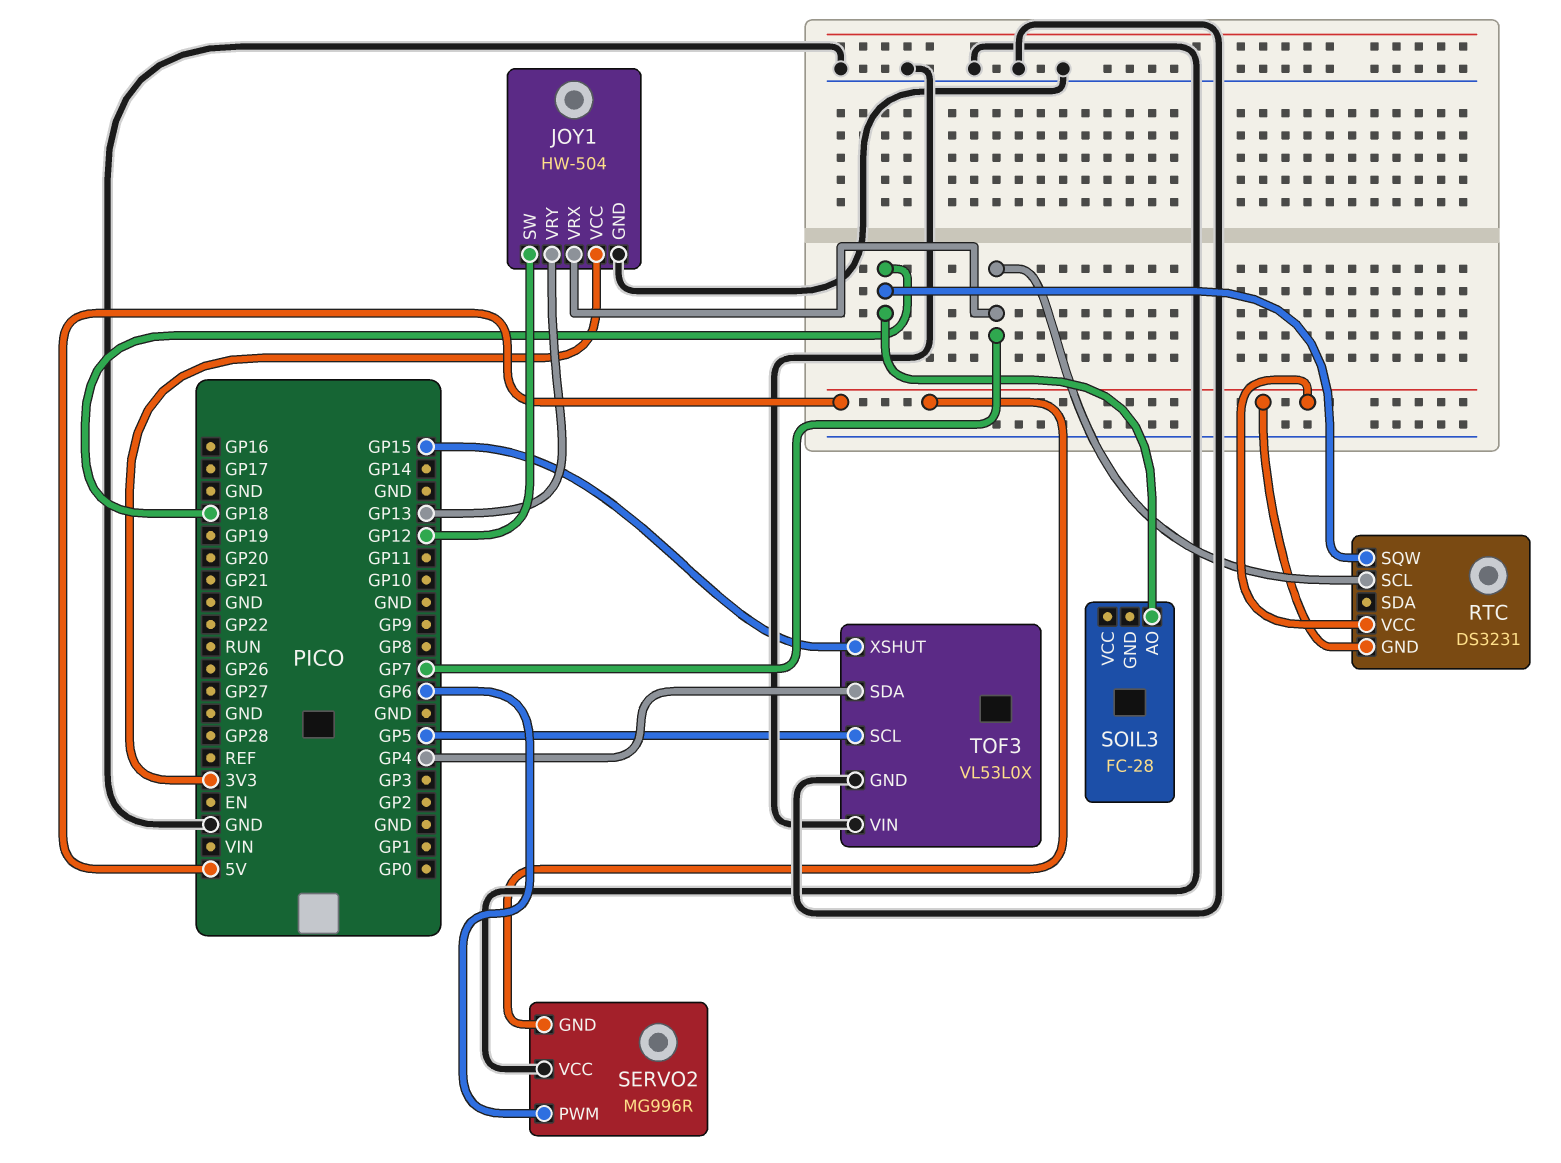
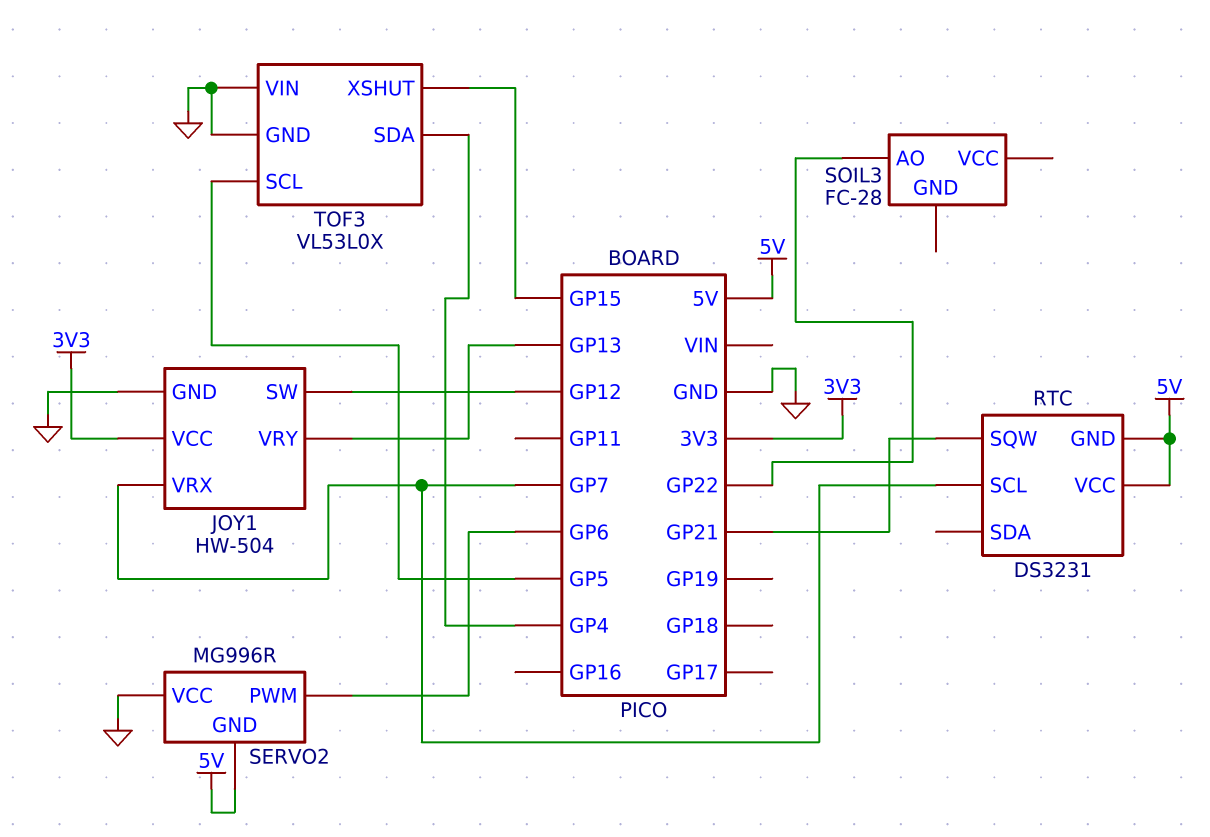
RTC pin SQW: GP18 -> GP21
SOIL3 pin AO: GP18 -> GP22

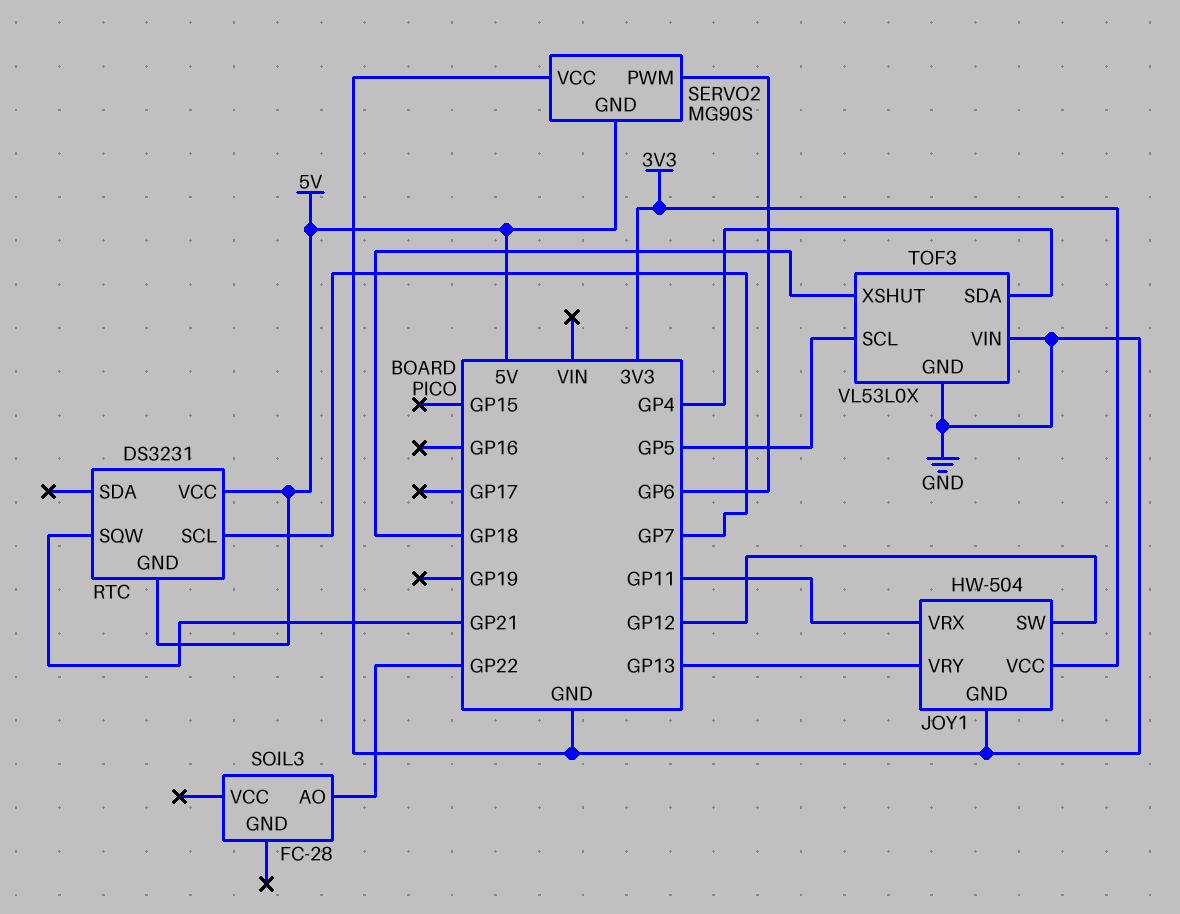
JOY1 pin VRX: GP7 -> GP11
SERVO2: MG996R -> MG90S
TOF3 pin XSHUT: GP15 -> GP18

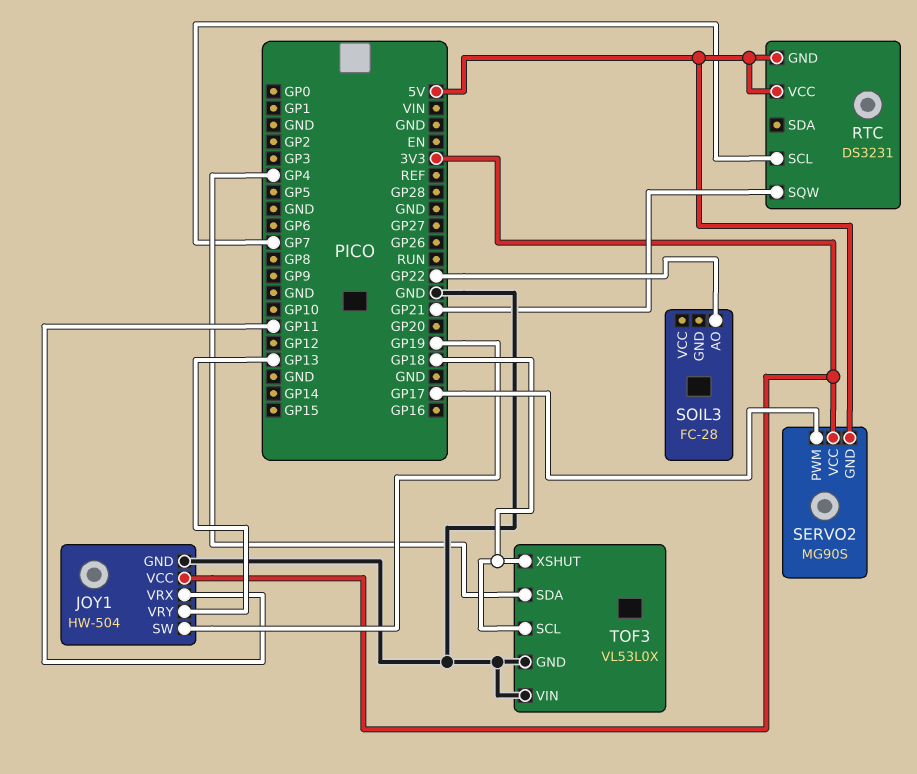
JOY1 pin SW: GP12 -> GP19
SERVO2 pin PWM: GP6 -> GP17
SERVO2 pin VCC: GND -> 3V3
TOF3 pin SCL: GP5 -> GP18

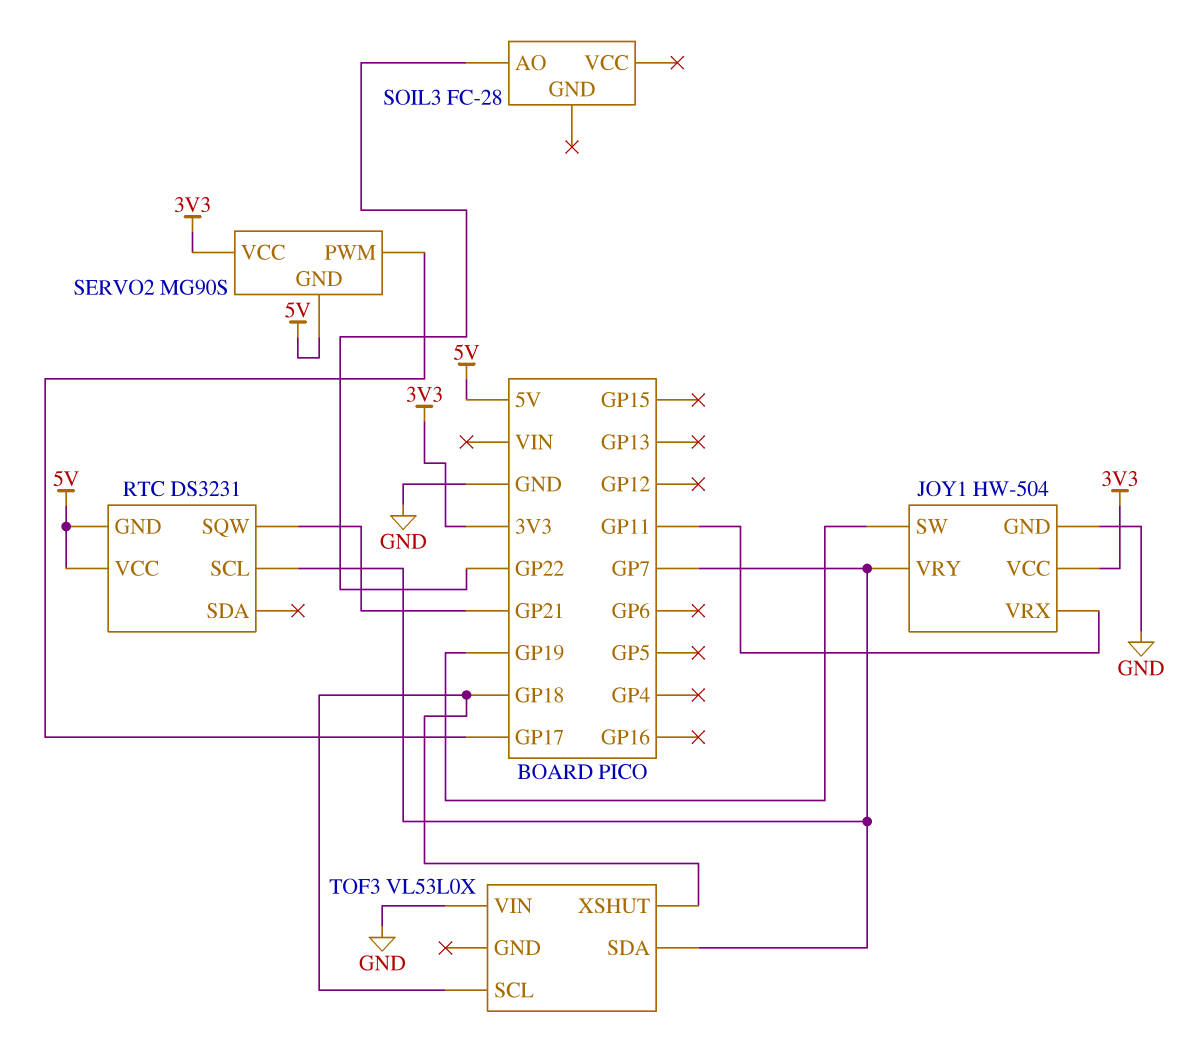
JOY1 pin VRY: GP13 -> GP7
TOF3 pin GND: GND -> none
TOF3 pin SDA: GP4 -> GP7

